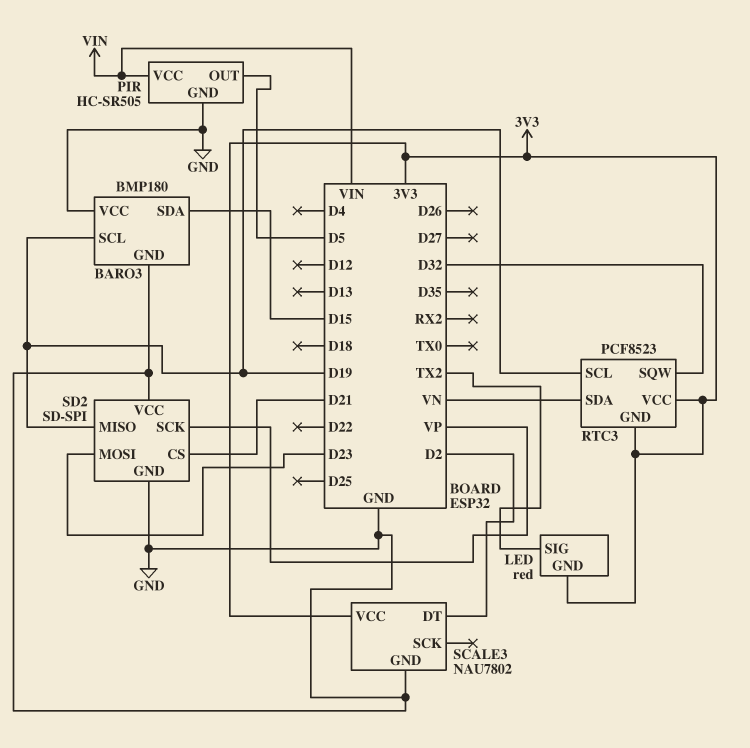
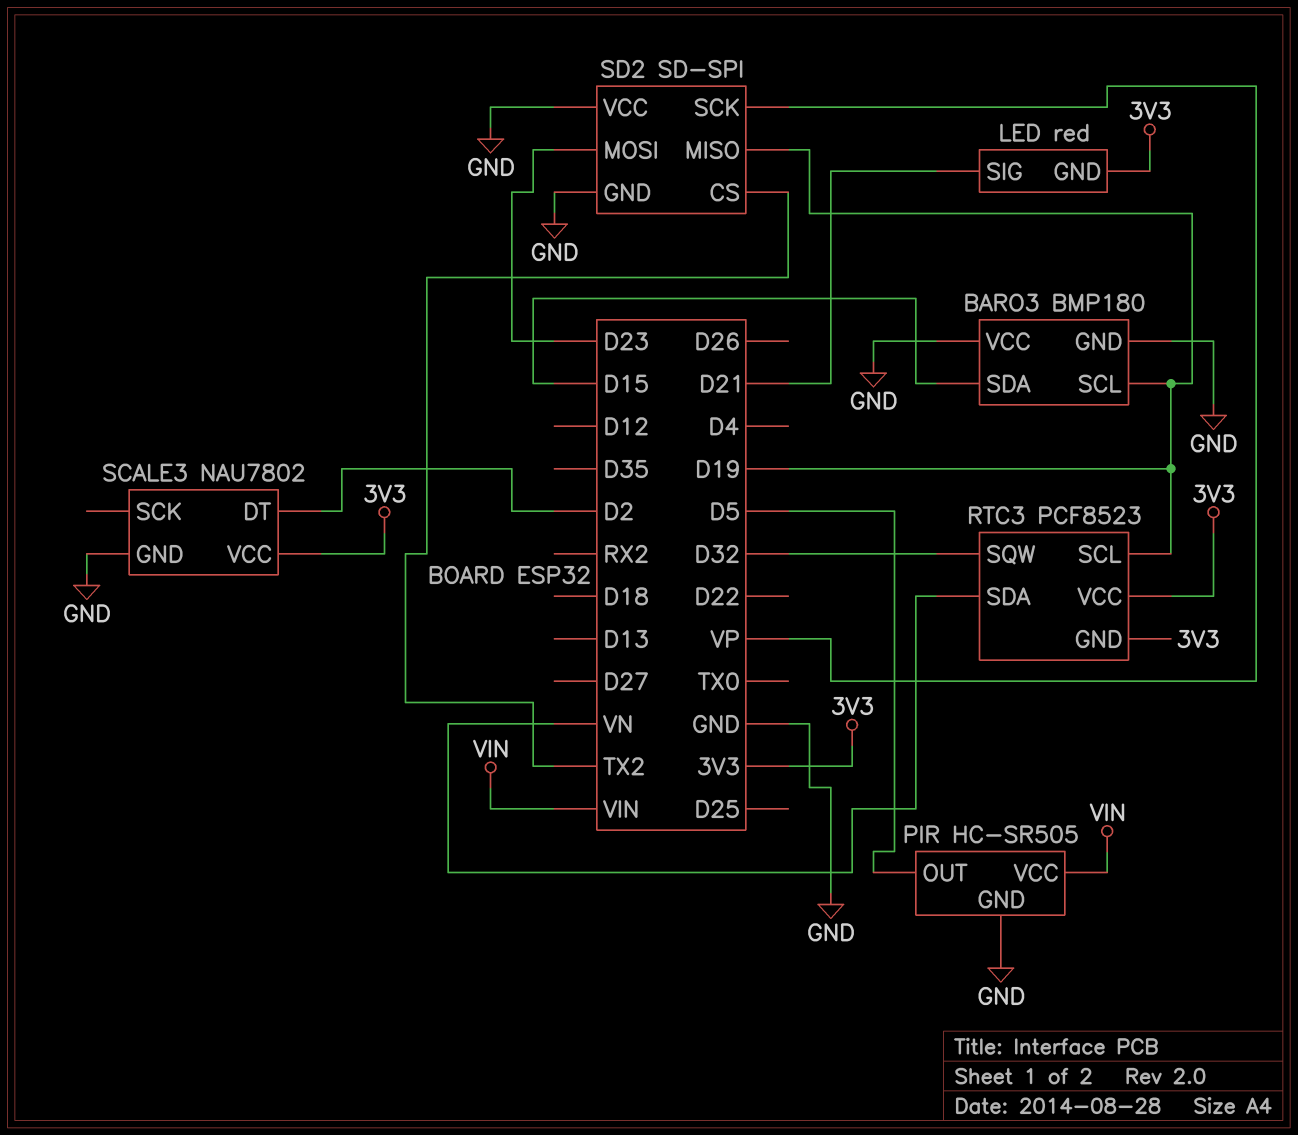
LED pin SIG: TX2 -> D21
SD2 pin CS: D21 -> TX2

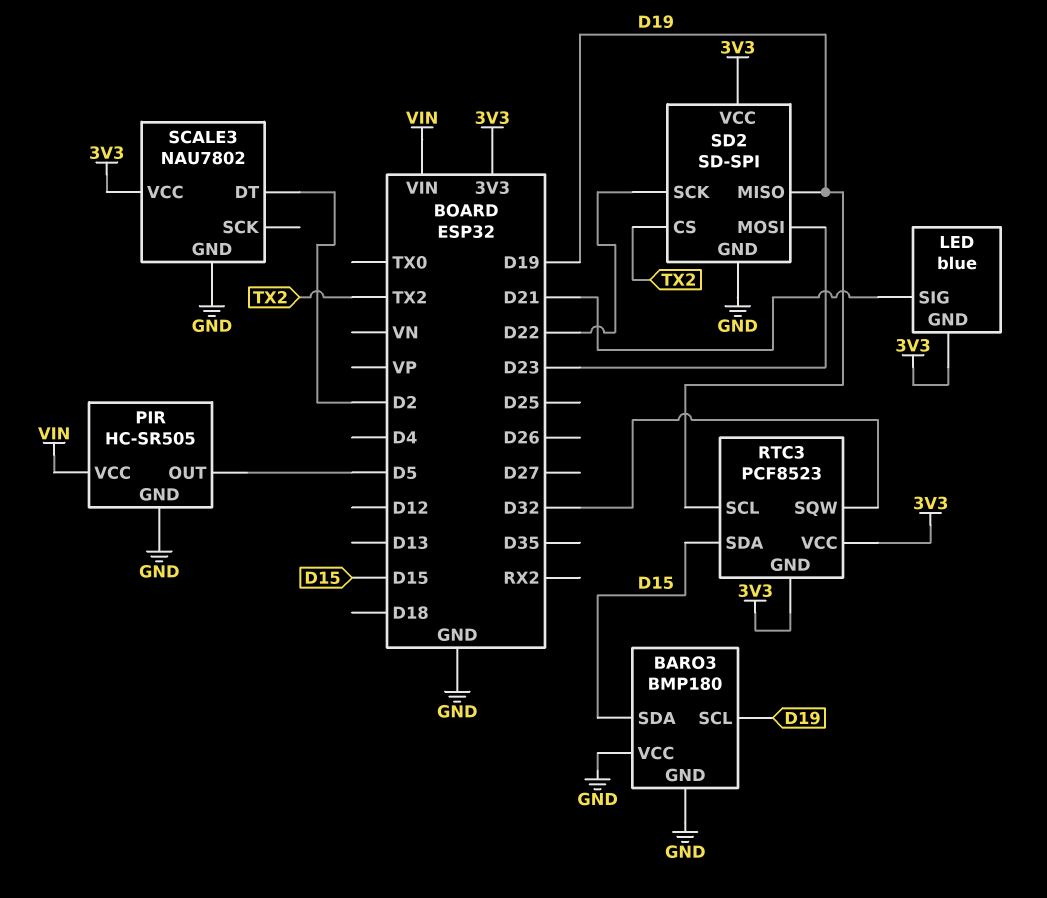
LED: red -> blue
RTC3 pin SDA: VN -> D15
SD2 pin SCK: VP -> D22
SD2 pin VCC: GND -> 3V3

